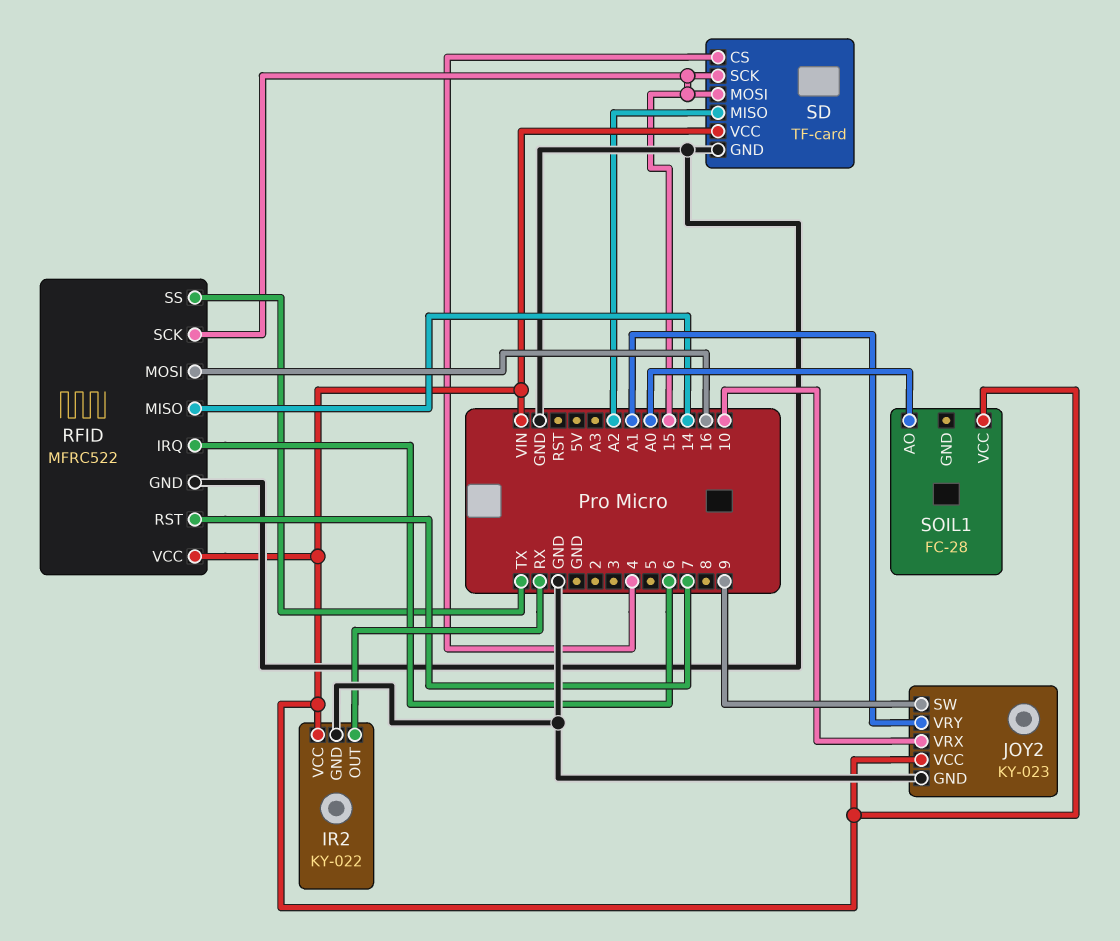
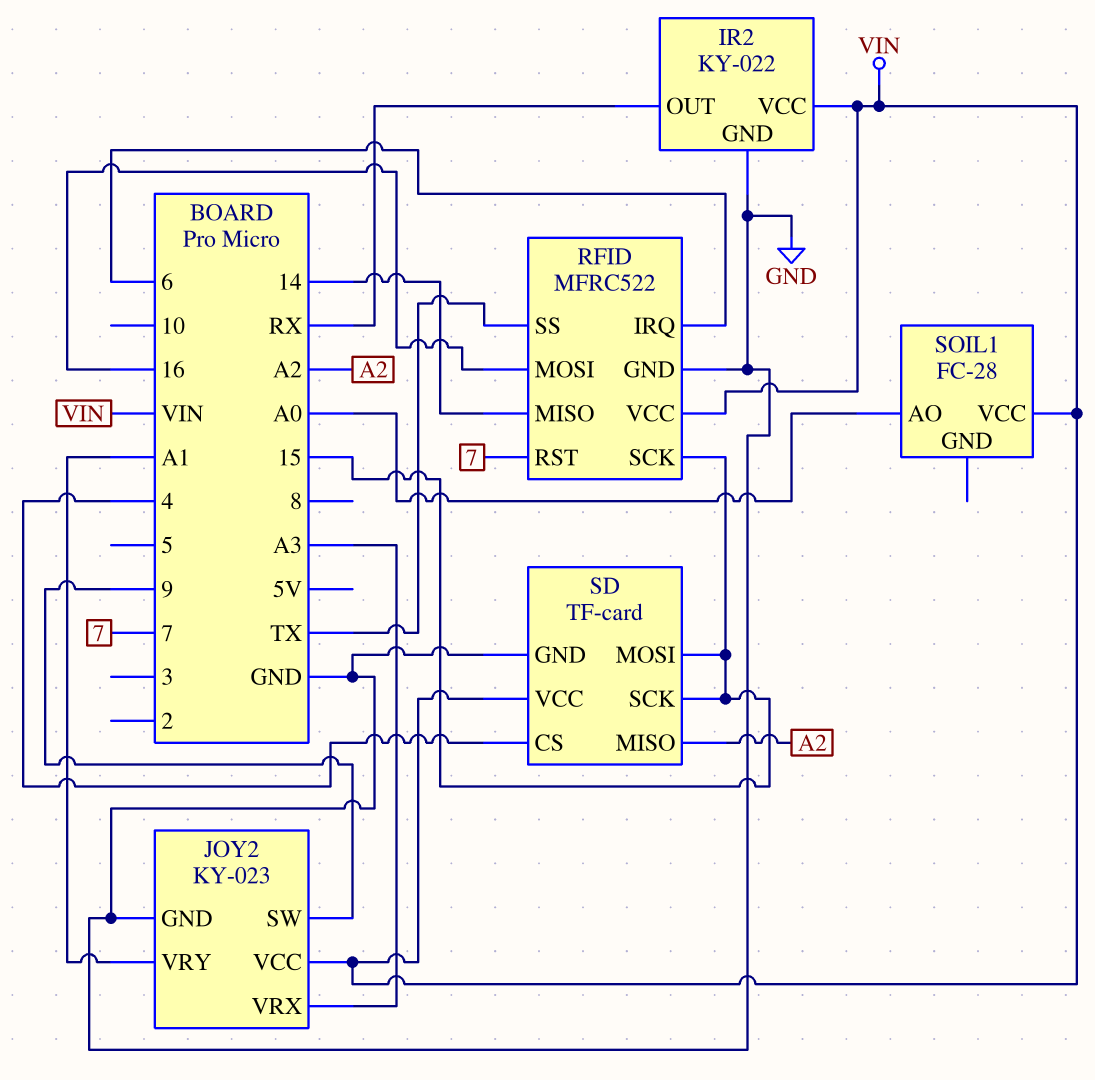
JOY2 pin VRX: 10 -> A3

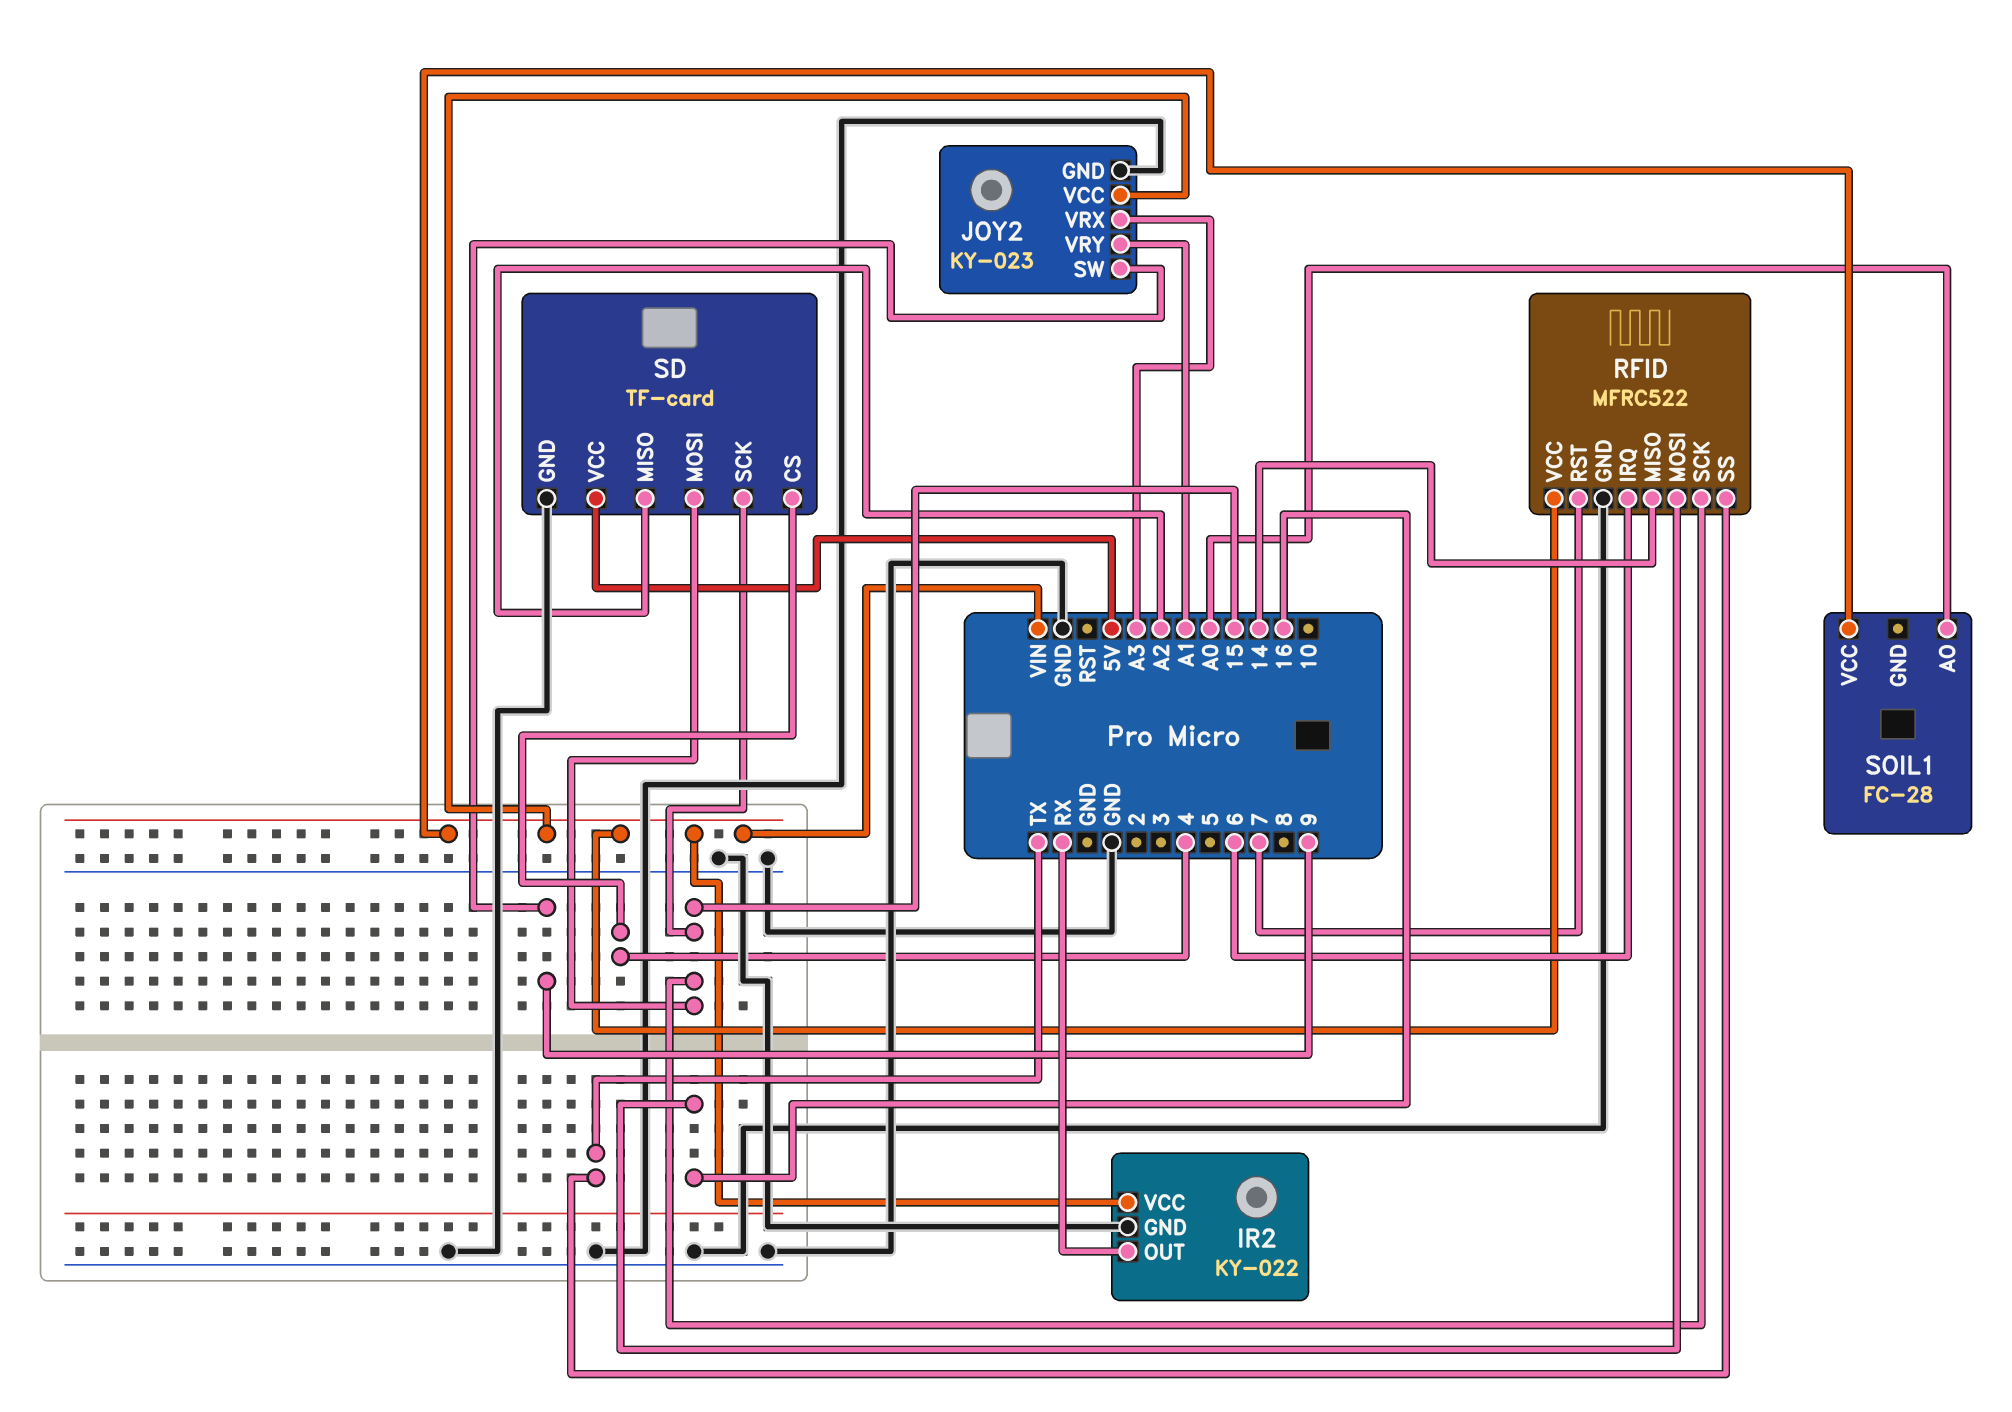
SD pin VCC: VIN -> 5V

